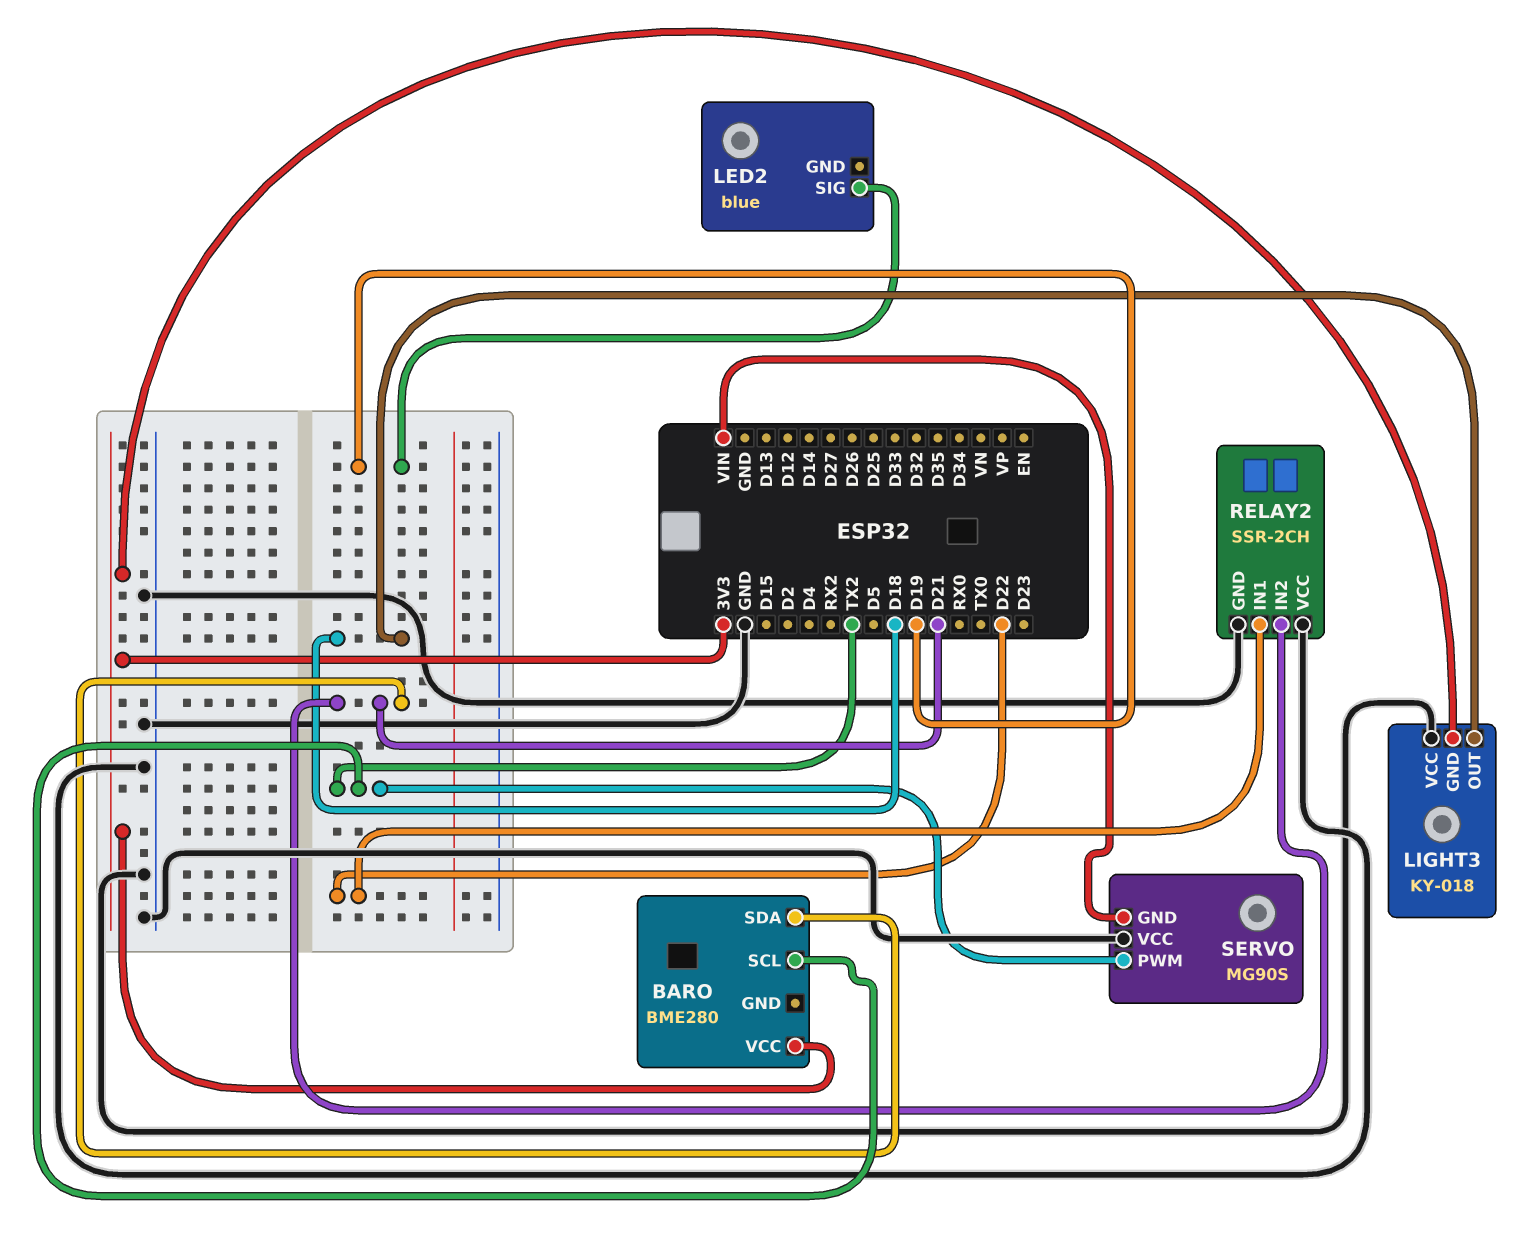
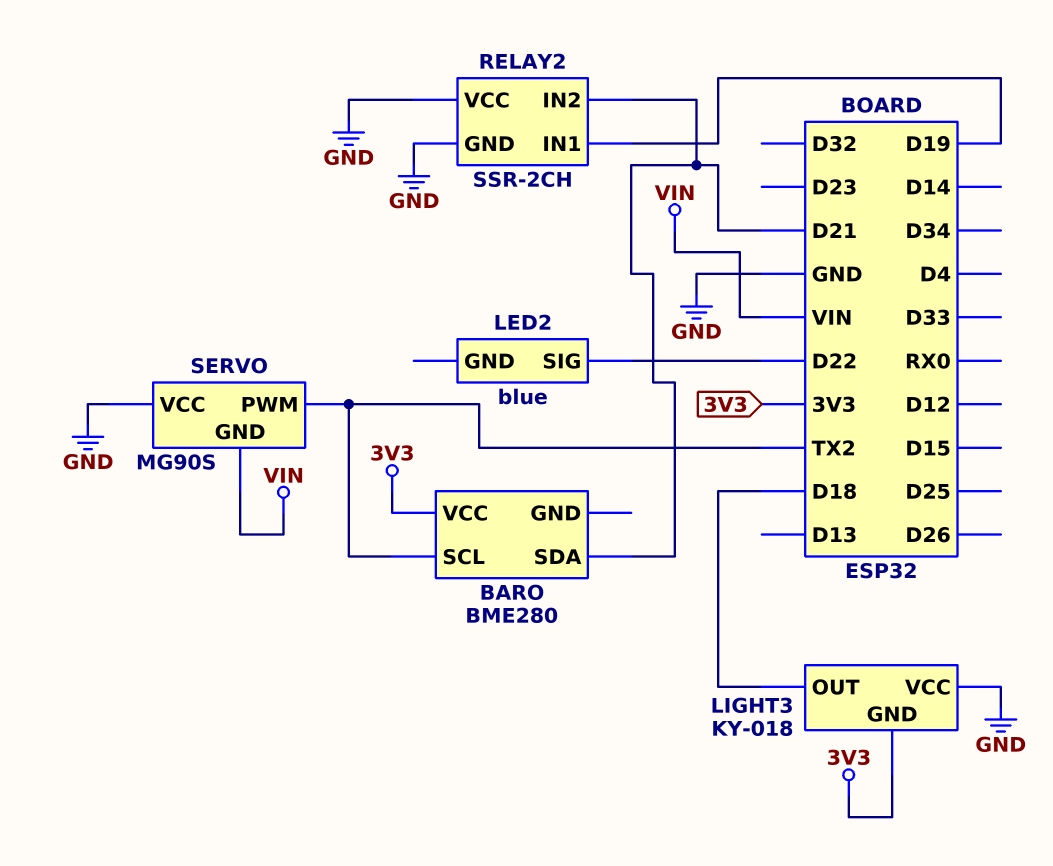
LED2 pin SIG: D19 -> D22
RELAY2 pin IN1: D22 -> D19

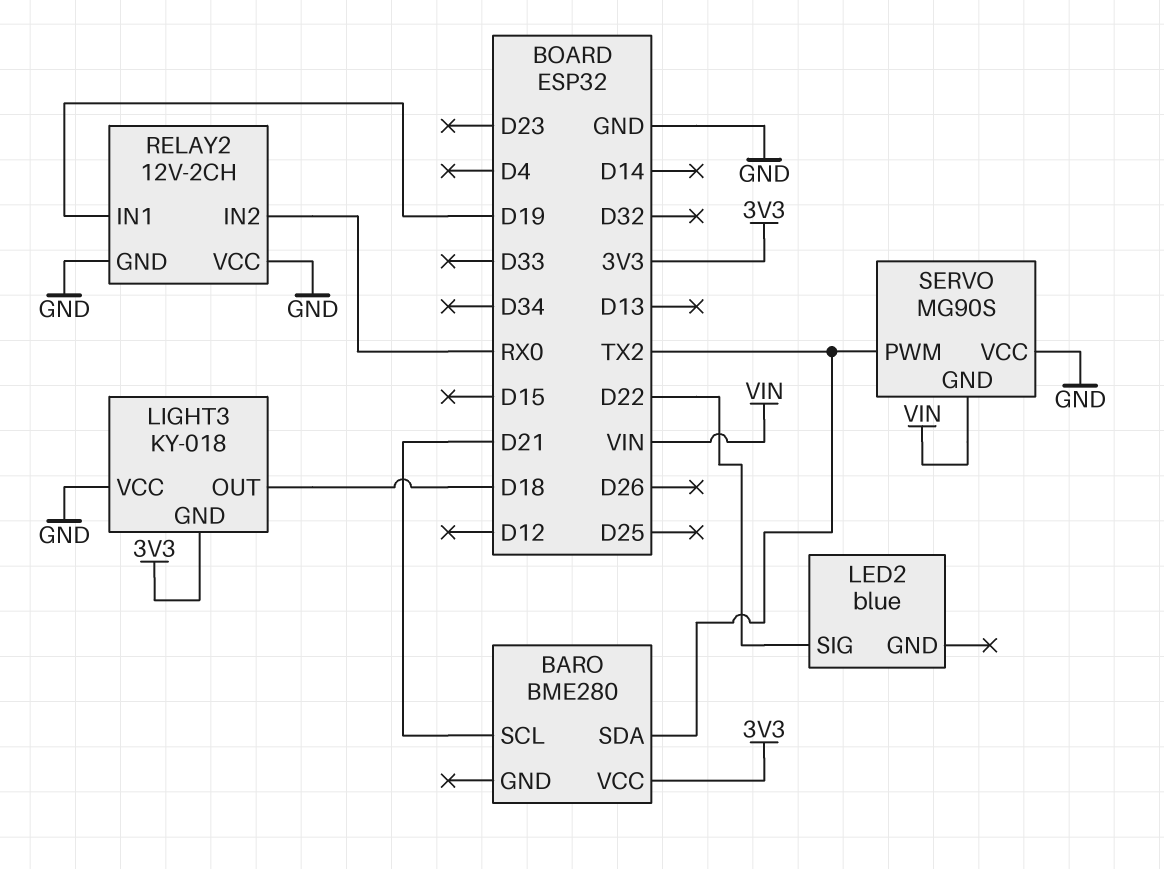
BARO pin SCL: TX2 -> D21
BARO pin SDA: D21 -> TX2
RELAY2: SSR-2CH -> 12V-2CH
RELAY2 pin IN2: D21 -> RX0

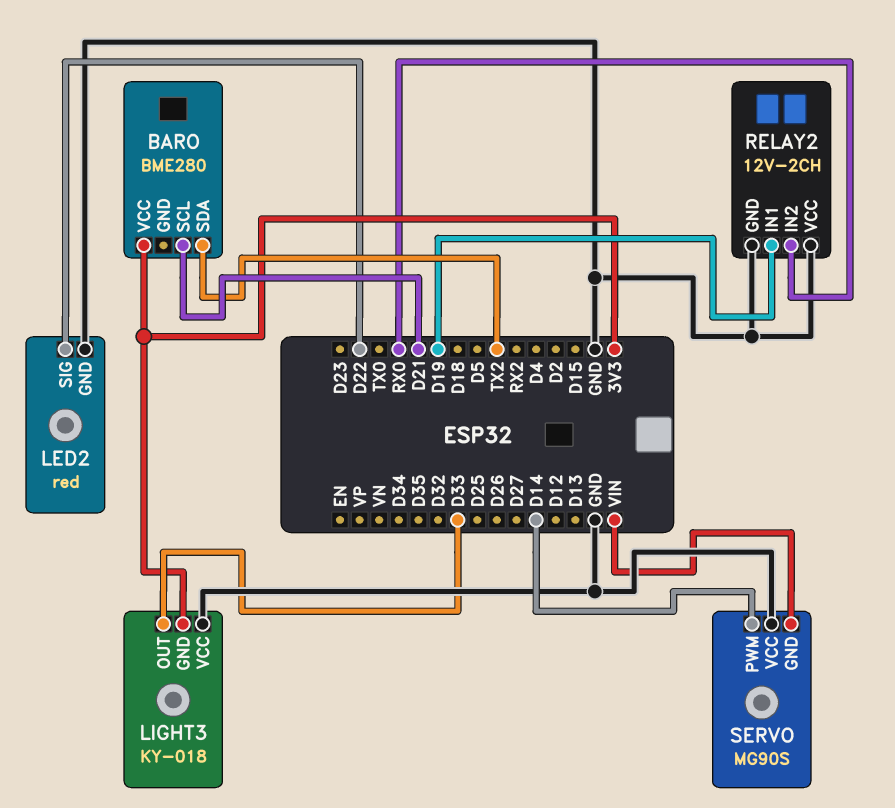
LED2: blue -> red
LED2 pin GND: none -> GND
LIGHT3 pin OUT: D18 -> D33
SERVO pin PWM: TX2 -> D14

